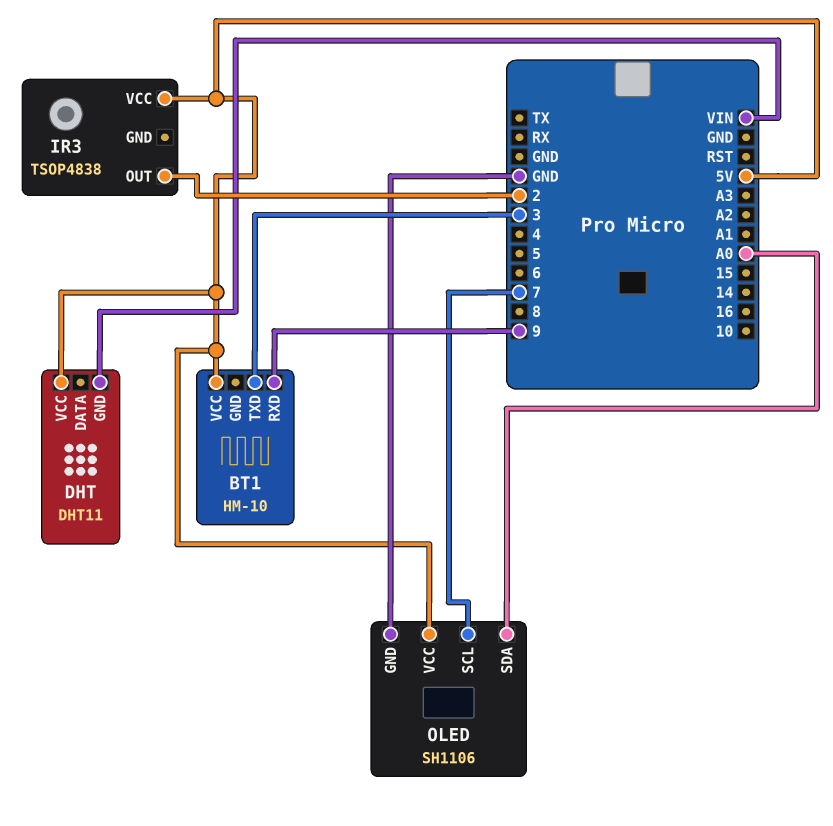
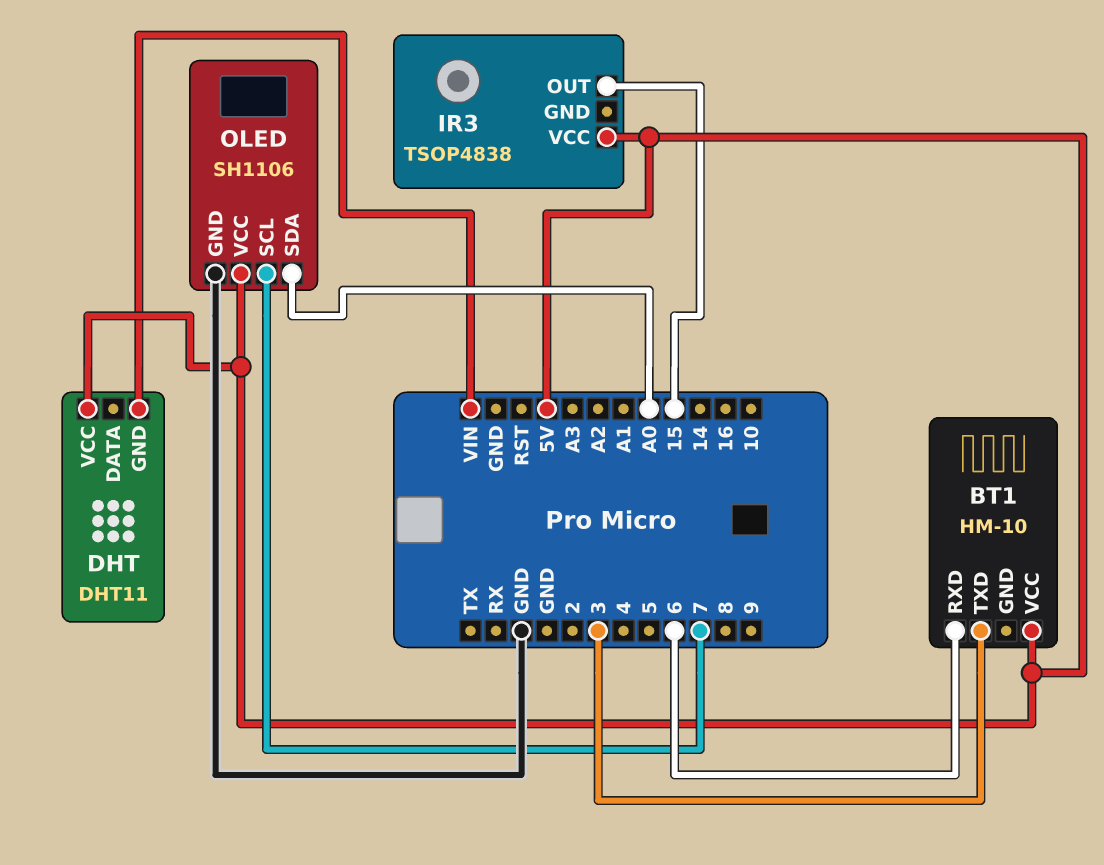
BT1 pin RXD: 9 -> 6
IR3 pin OUT: 2 -> 15

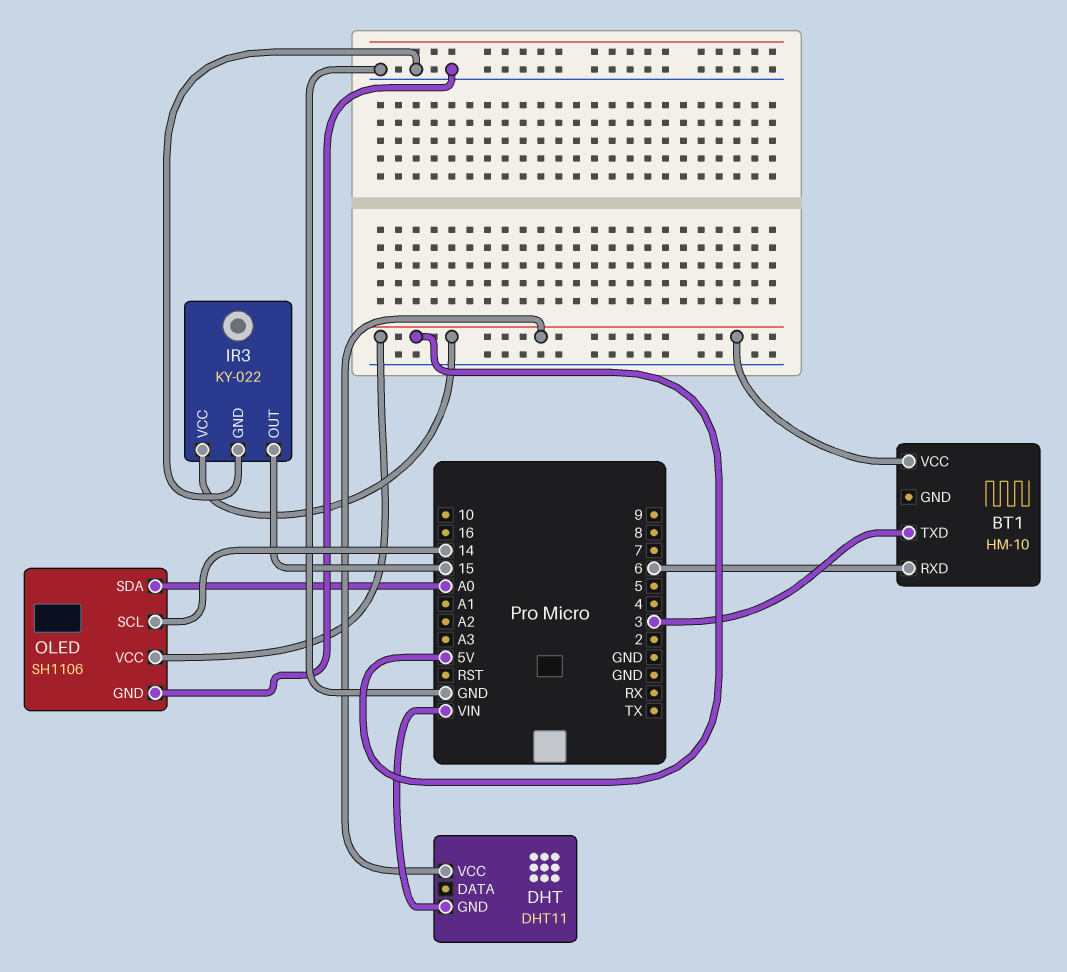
IR3: TSOP4838 -> KY-022
IR3 pin GND: none -> GND
OLED pin SCL: 7 -> 14

